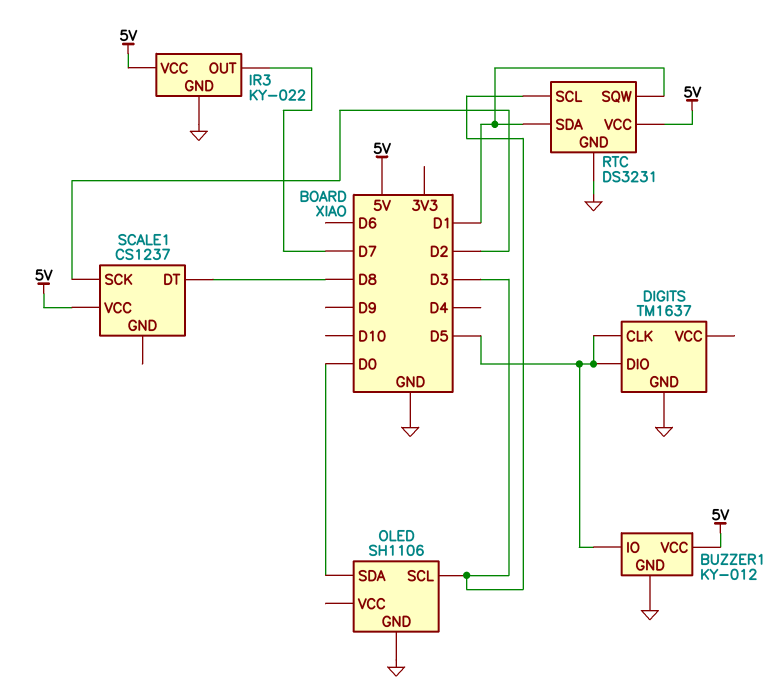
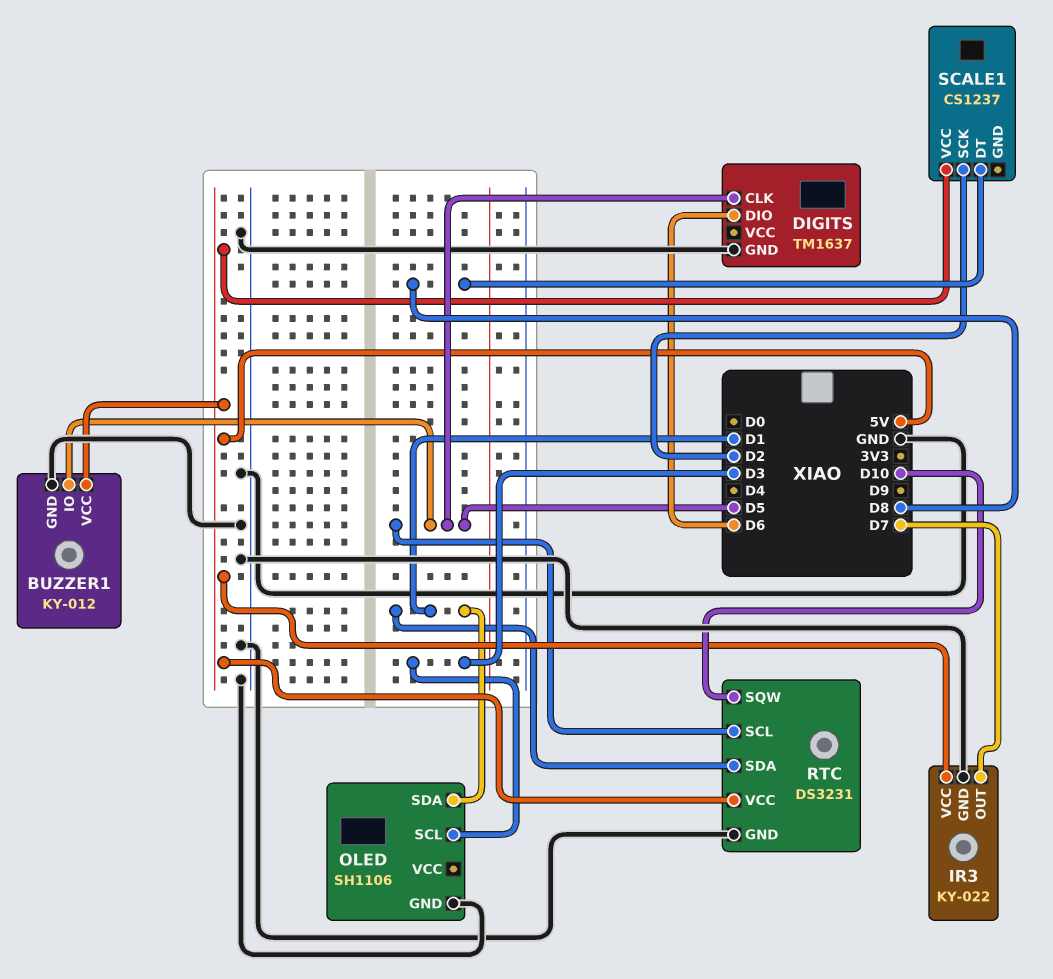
DIGITS pin DIO: D5 -> D6
OLED pin SDA: D0 -> D1
RTC pin SCL: D3 -> D5
RTC pin SQW: D1 -> D10

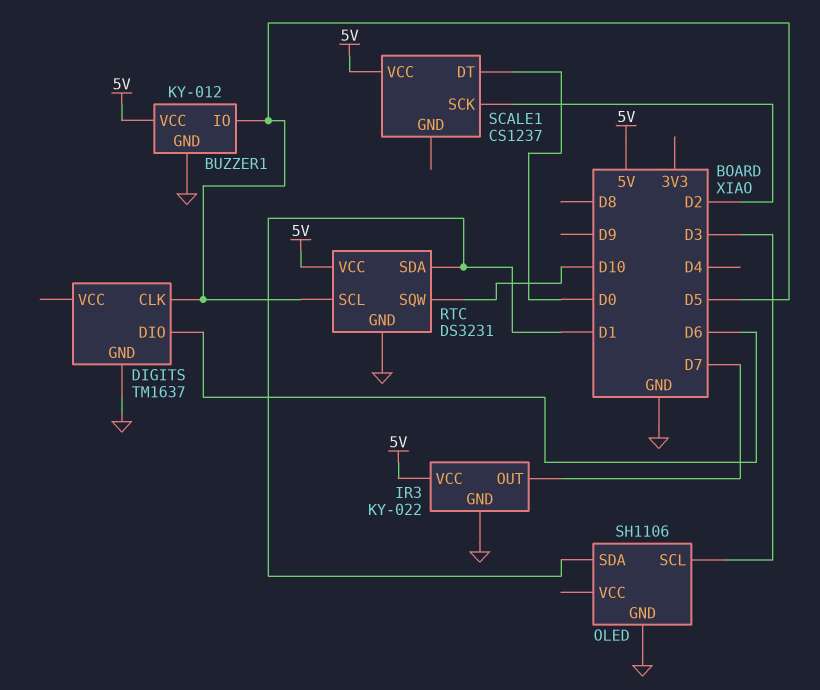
SCALE1 pin DT: D8 -> D0

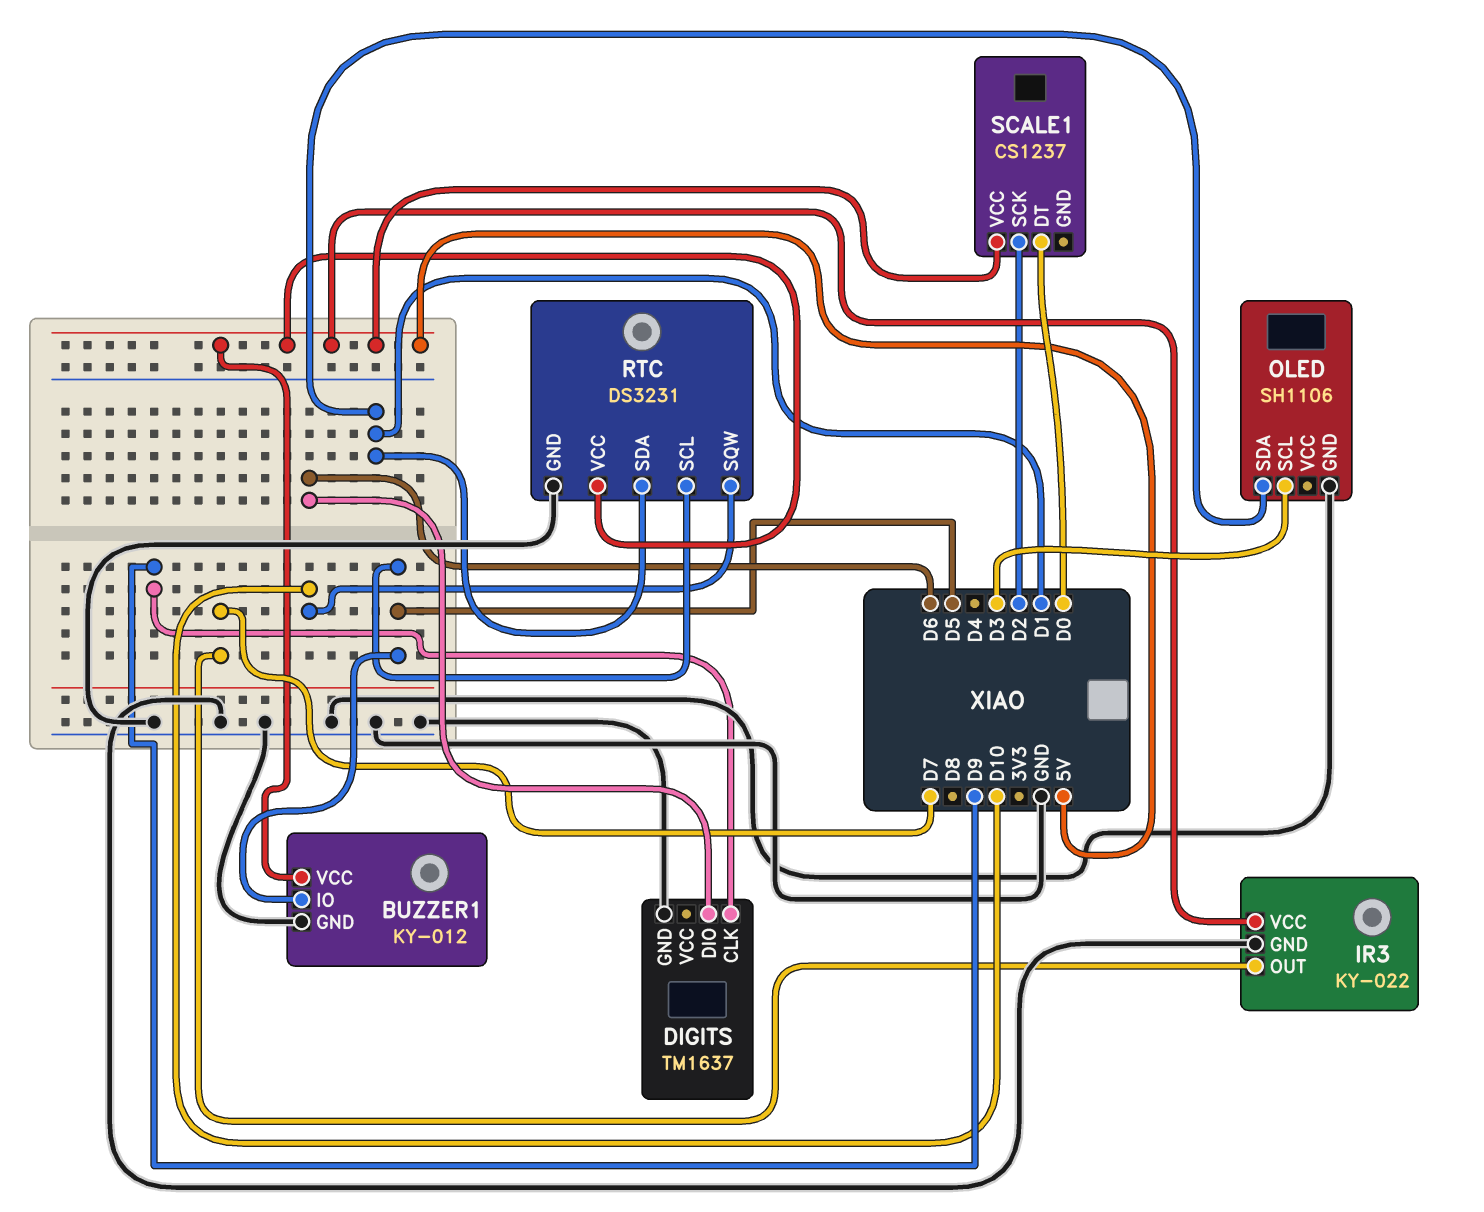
DIGITS pin CLK: D5 -> D9

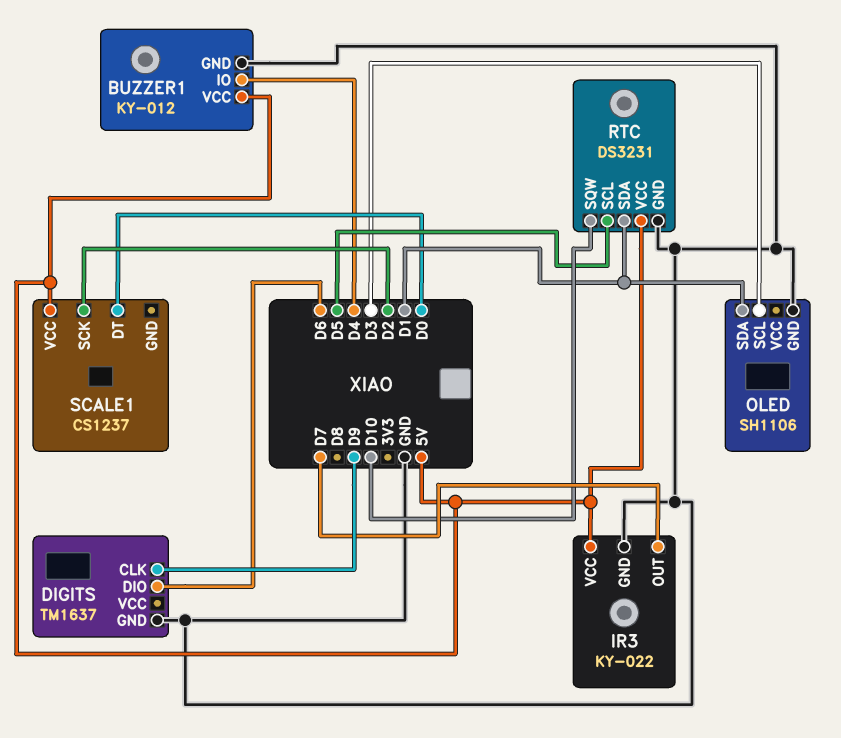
BUZZER1 pin IO: D5 -> D4

